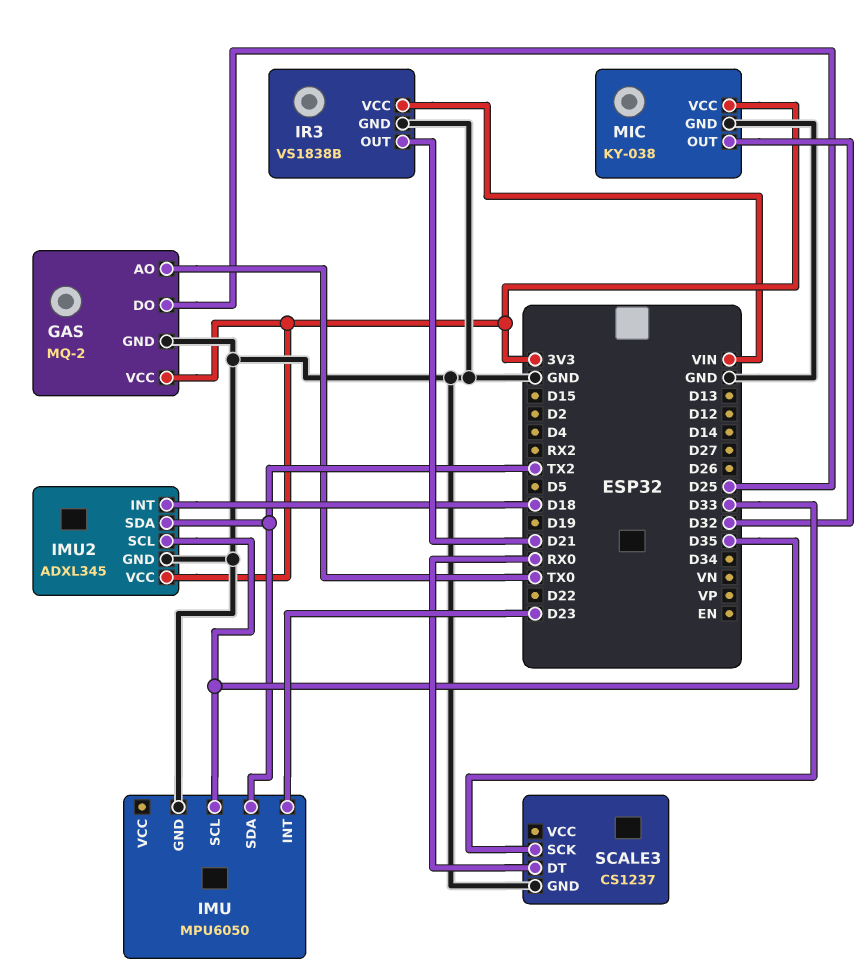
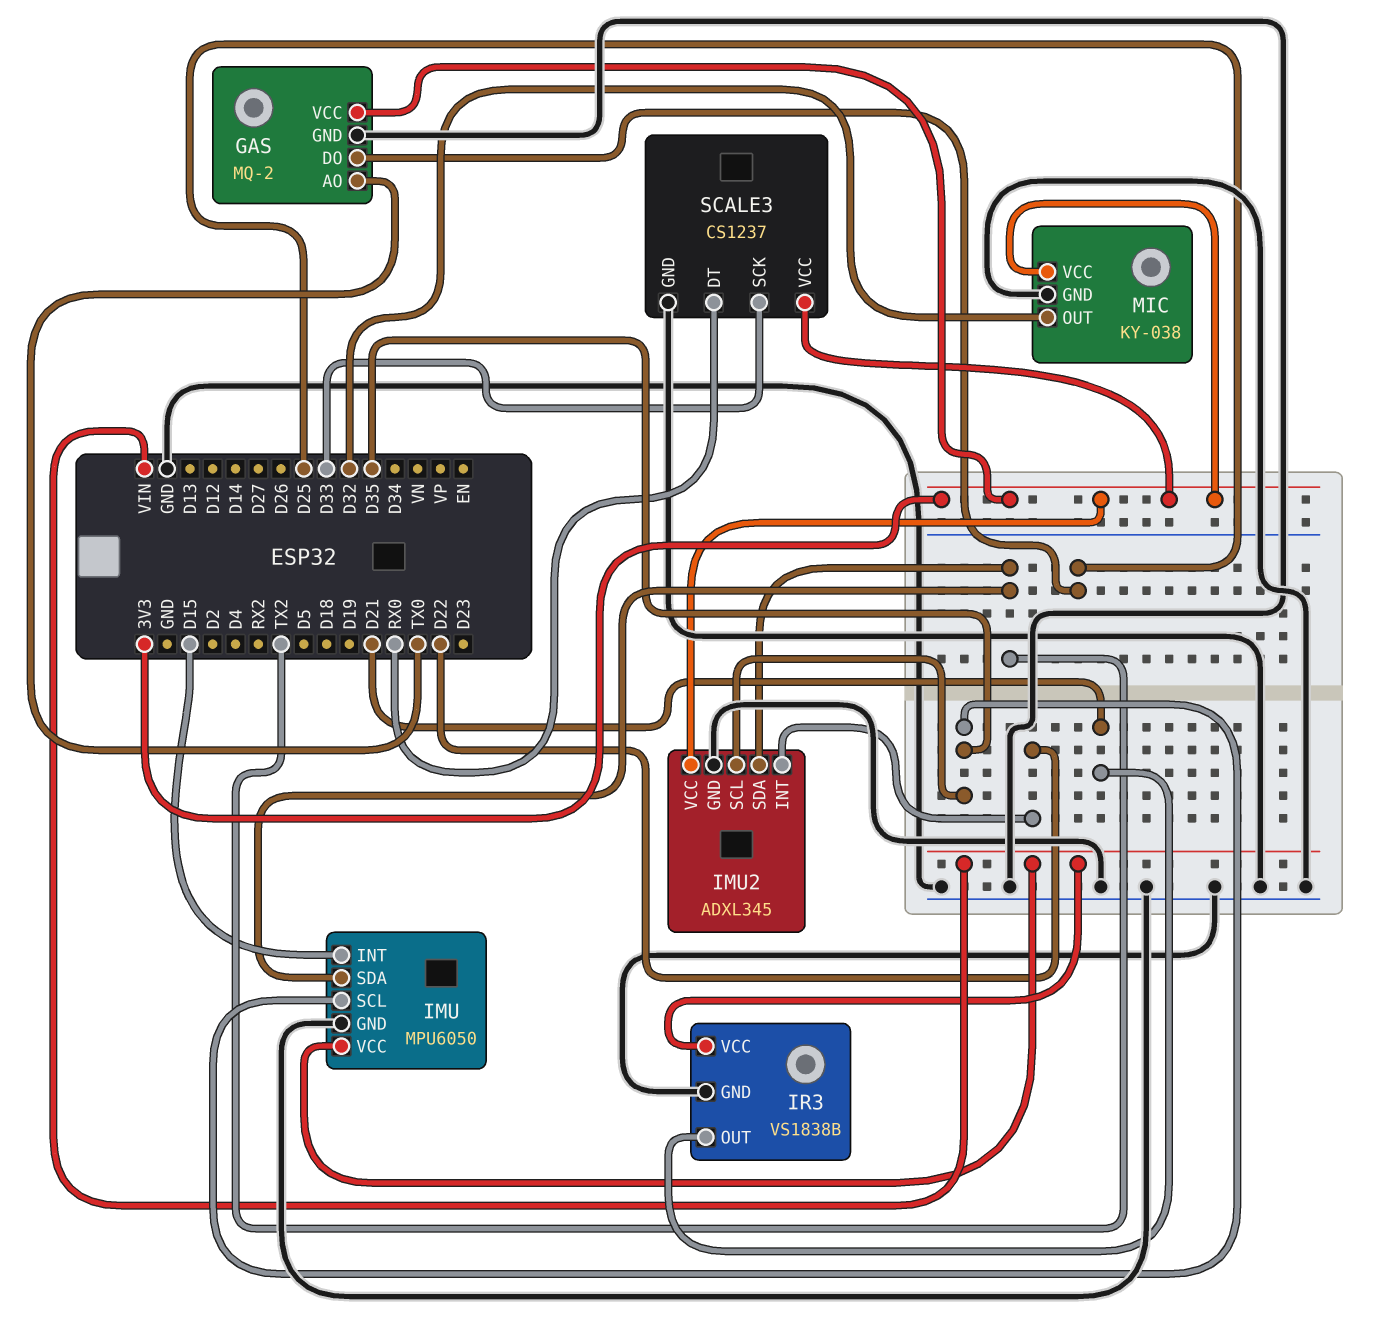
IMU pin INT: D23 -> D15
IMU pin VCC: none -> VIN
IMU2 pin INT: D18 -> D22
SCALE3 pin VCC: none -> 3V3

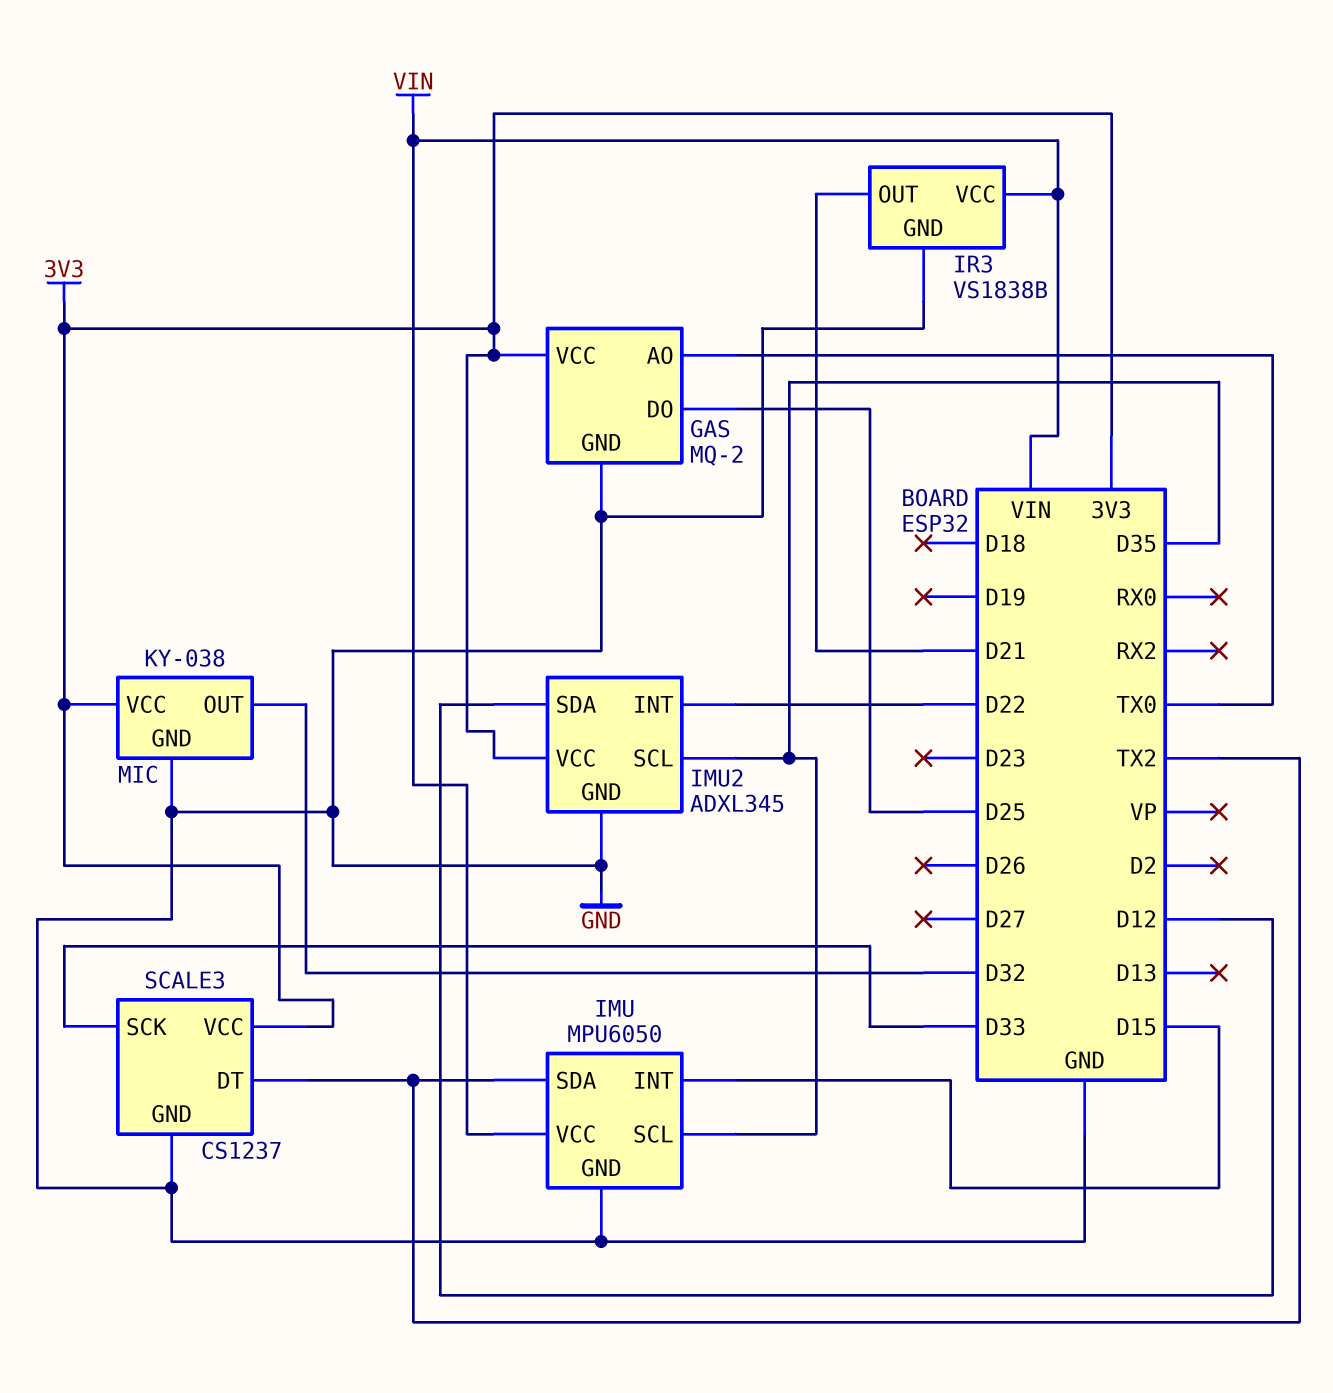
IMU2 pin SDA: TX2 -> D12
SCALE3 pin DT: RX0 -> TX2

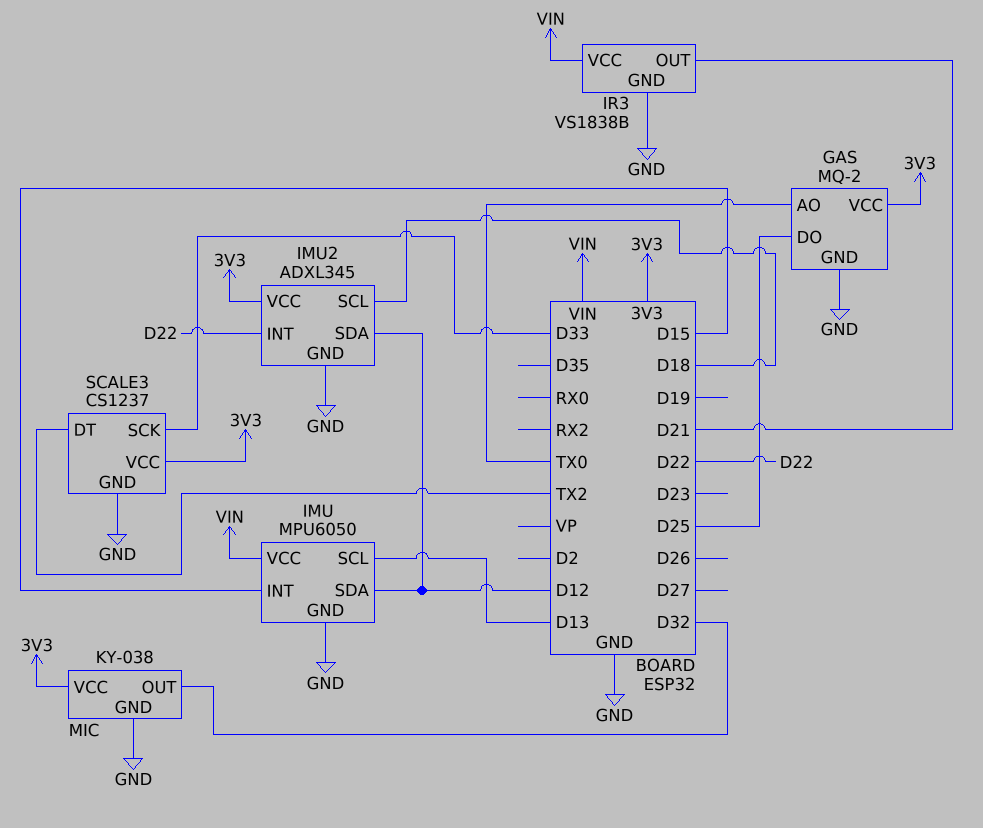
IMU pin SCL: D35 -> D13
IMU pin SDA: TX2 -> D12
IMU2 pin SCL: D35 -> D18

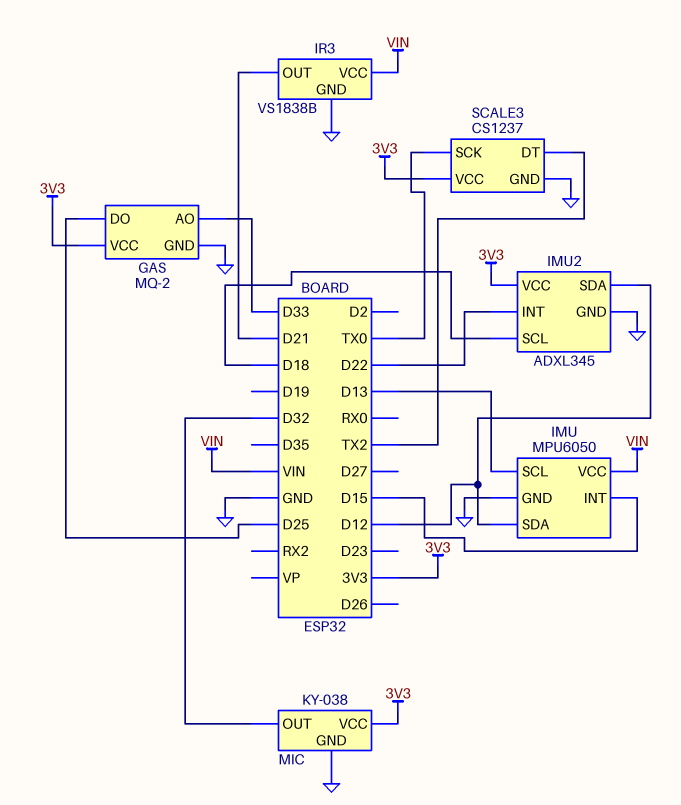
GAS pin AO: TX0 -> D33
SCALE3 pin SCK: D33 -> TX0

